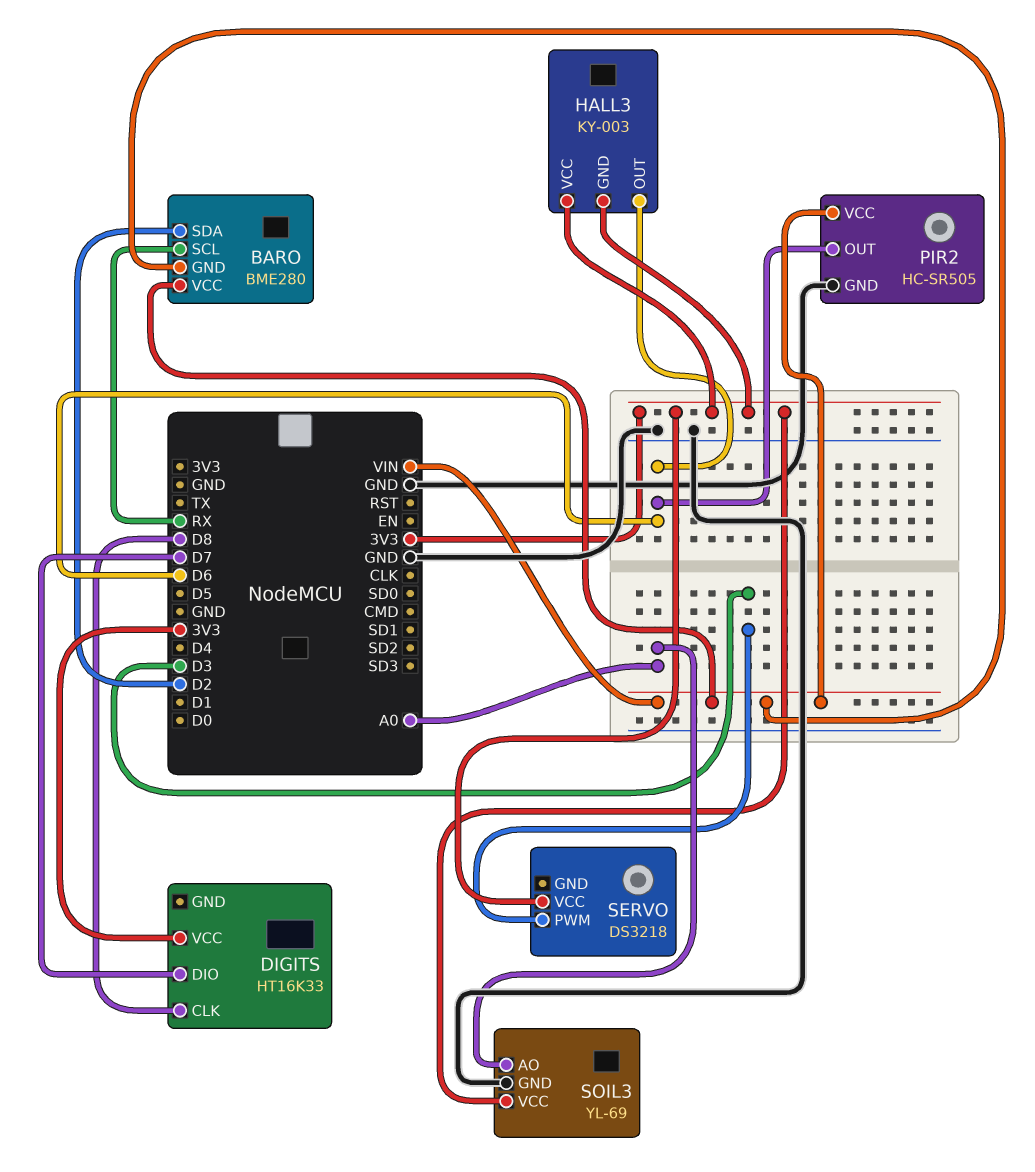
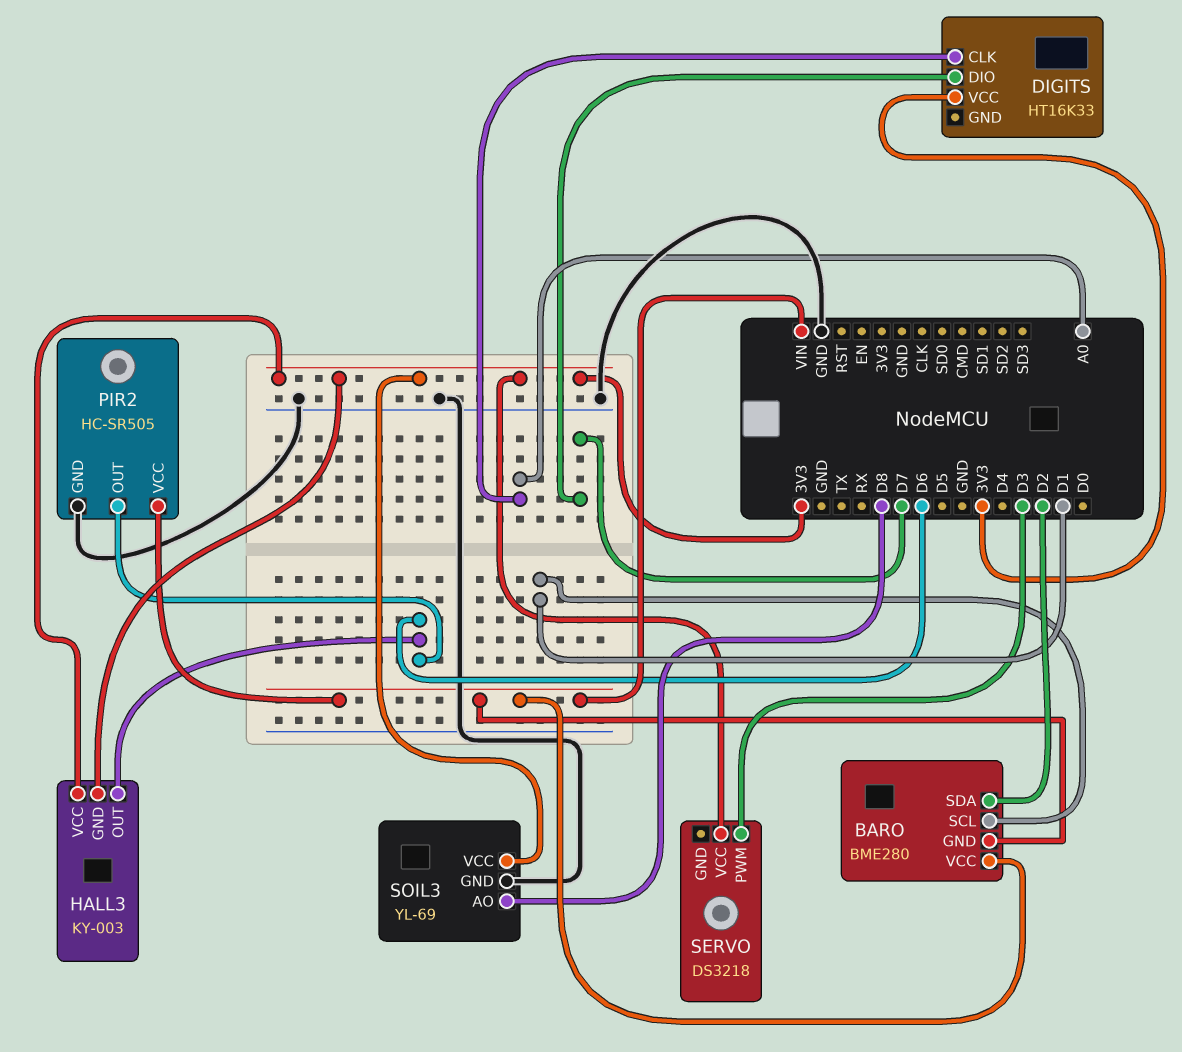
BARO pin SCL: RX -> D1
DIGITS pin CLK: D8 -> A0
SOIL3 pin AO: A0 -> D8

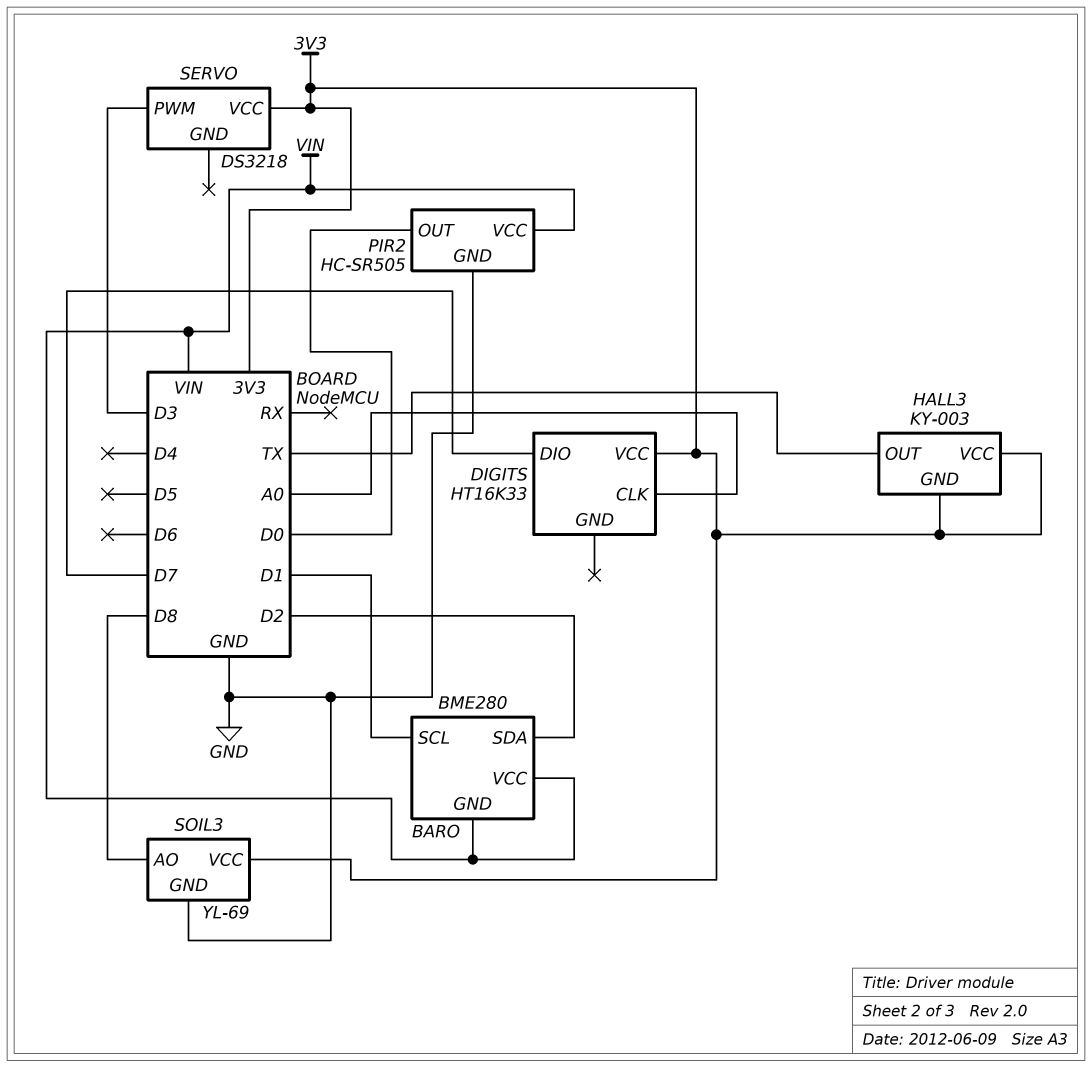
HALL3 pin OUT: D6 -> TX
PIR2 pin OUT: D6 -> D0

